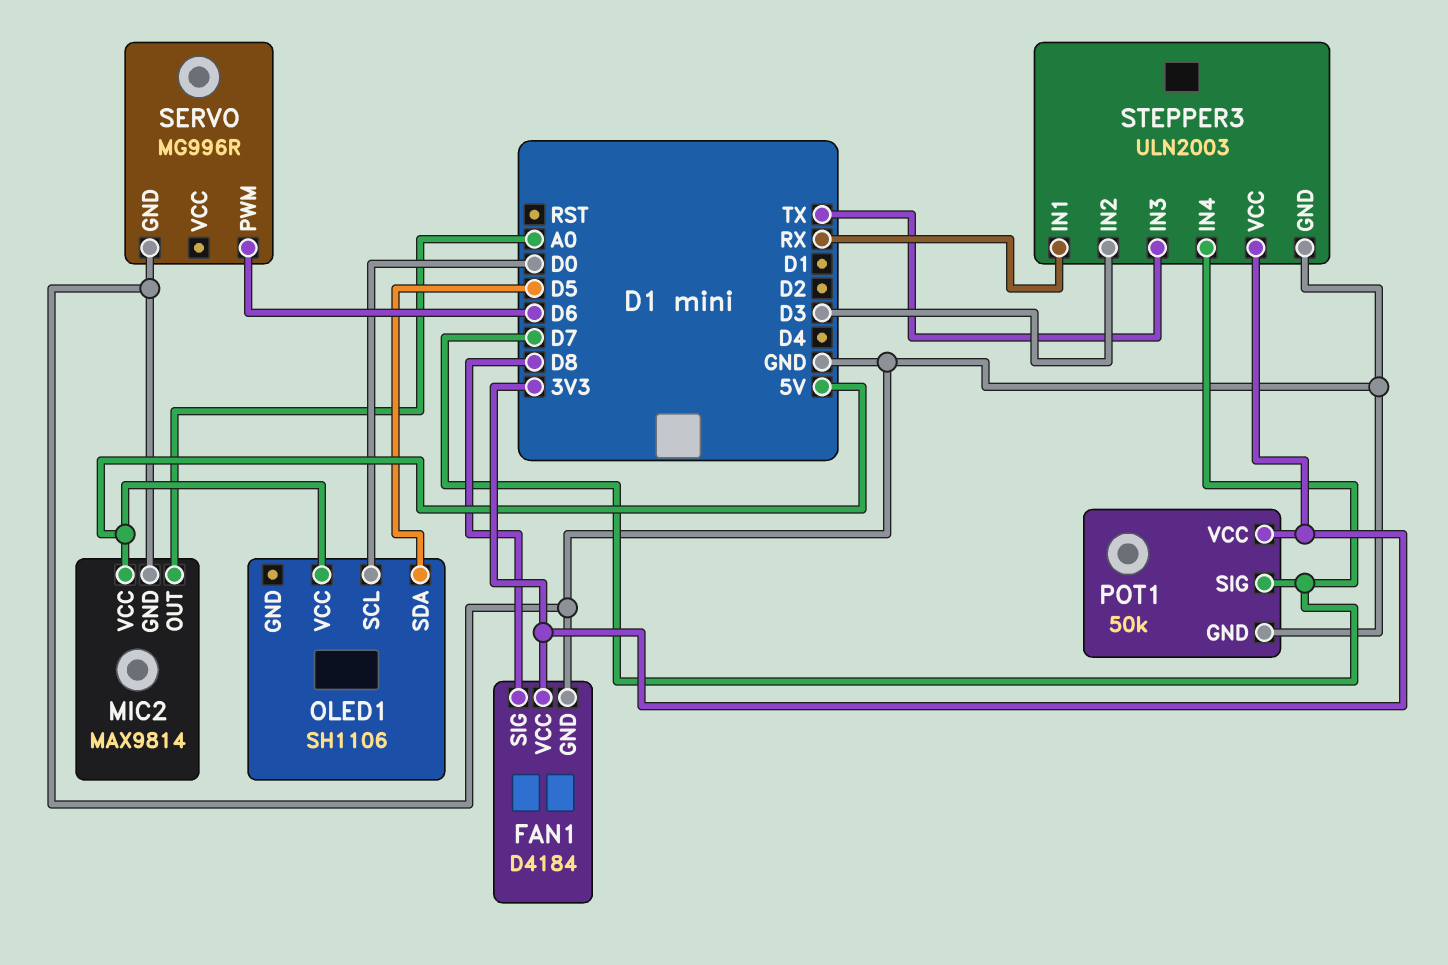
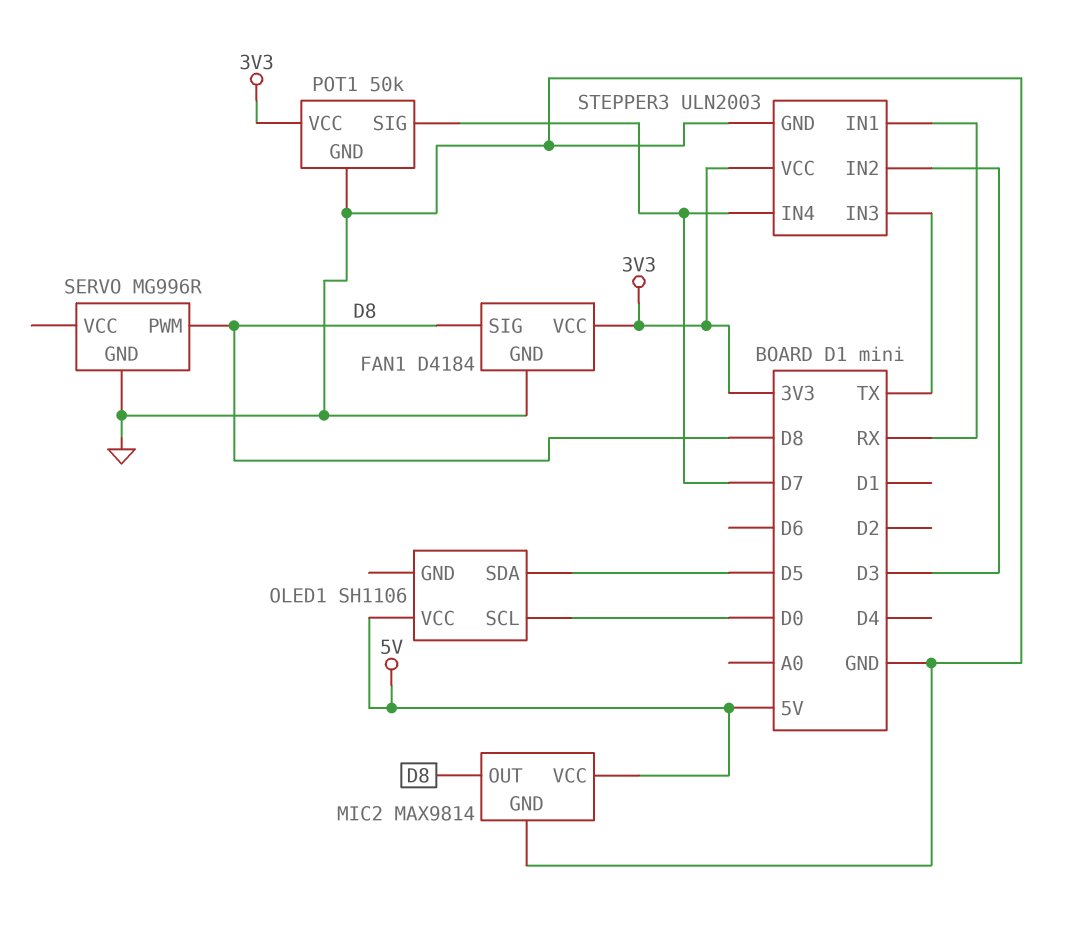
MIC2 pin OUT: A0 -> D8
SERVO pin PWM: D6 -> D8

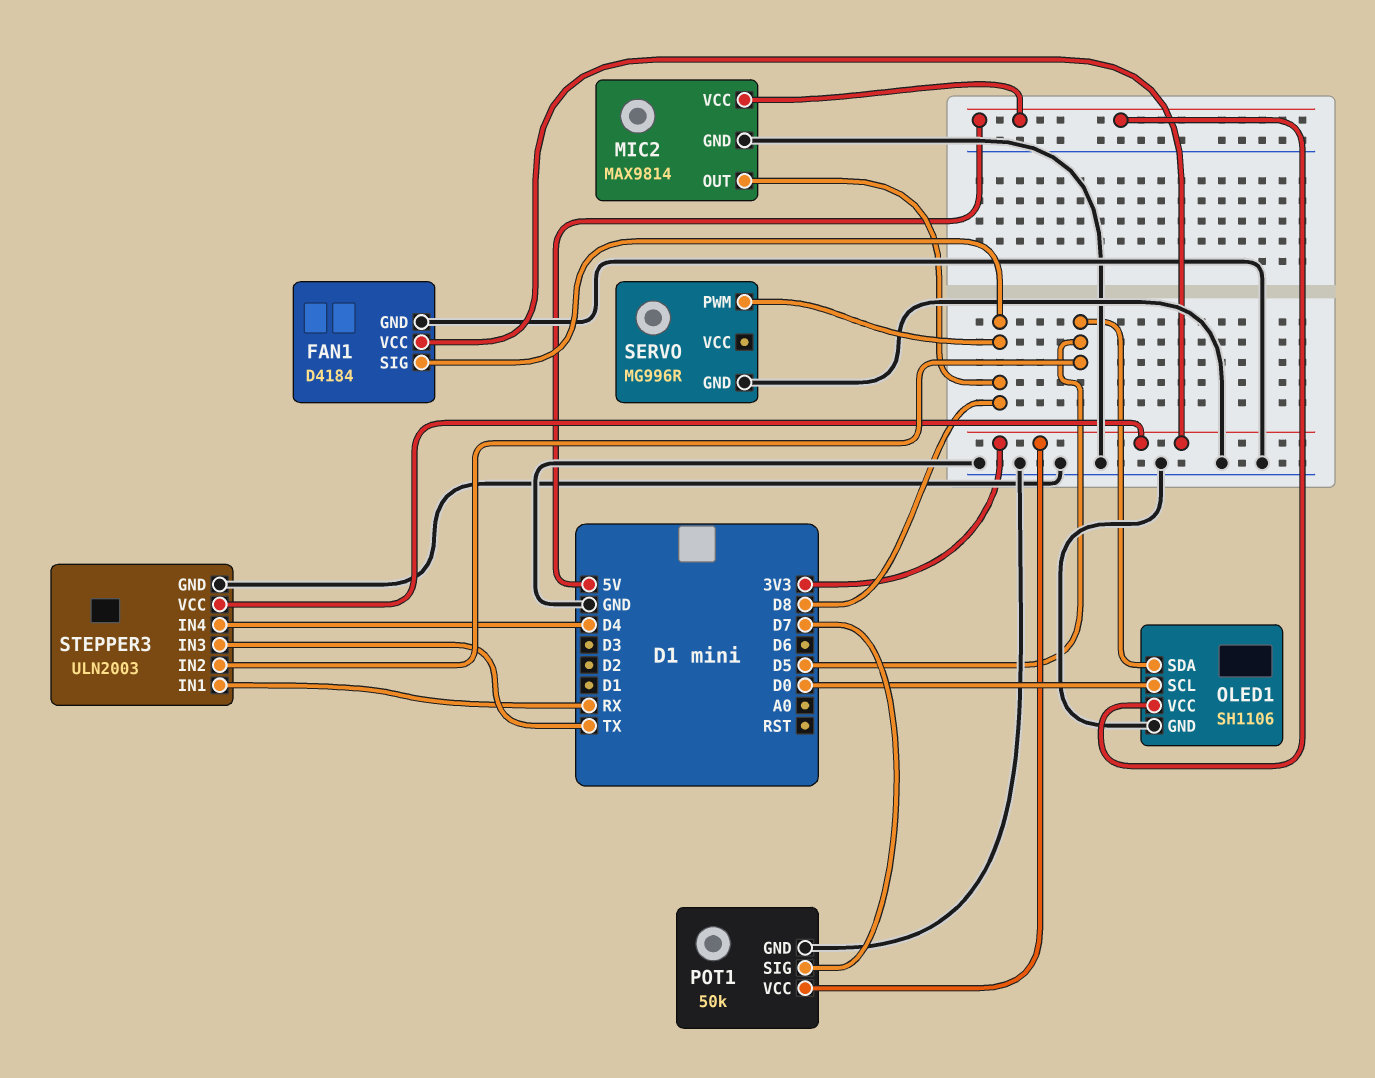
OLED1 pin GND: none -> GND
STEPPER3 pin IN2: D3 -> D5
STEPPER3 pin IN4: D7 -> D4

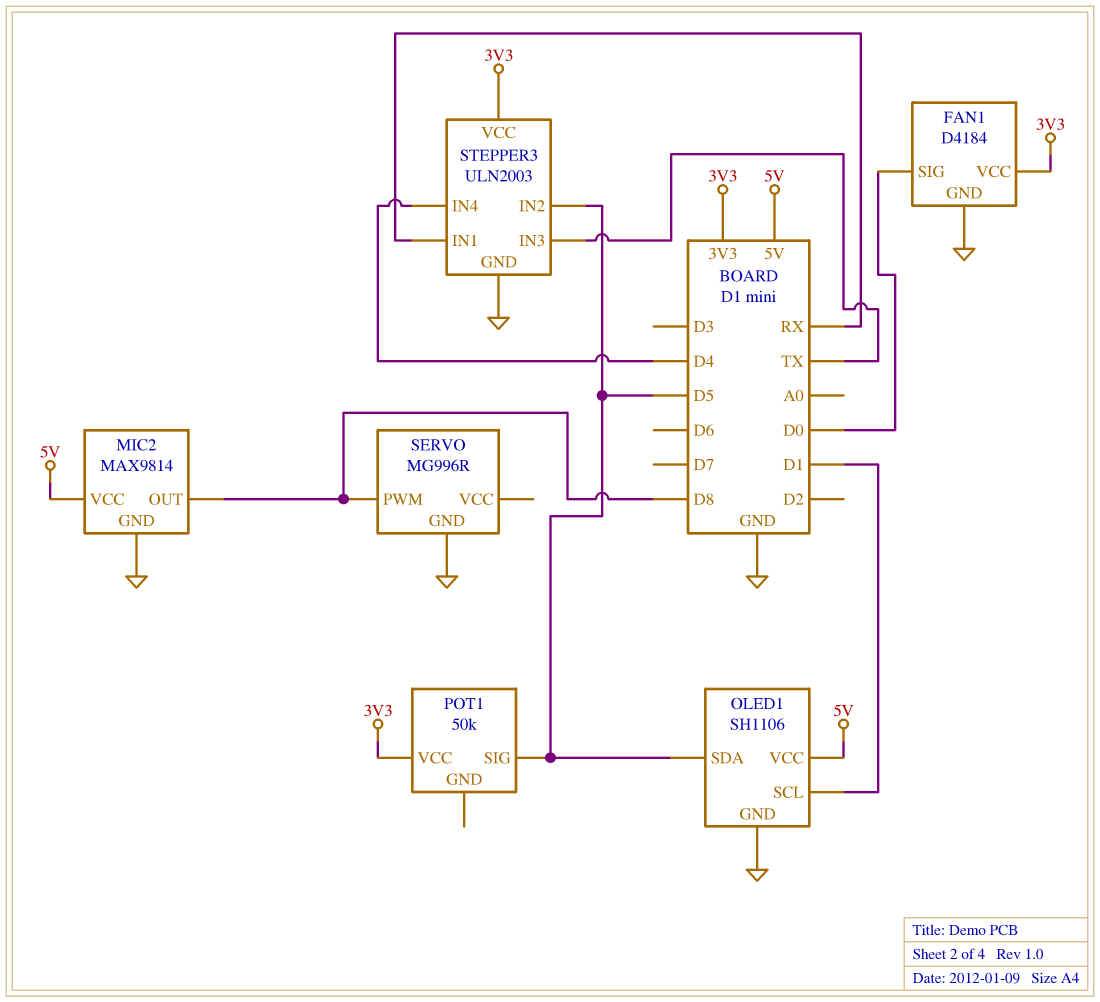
FAN1 pin SIG: D8 -> D0
OLED1 pin SCL: D0 -> D1
POT1 pin GND: GND -> none
POT1 pin SIG: D7 -> D5

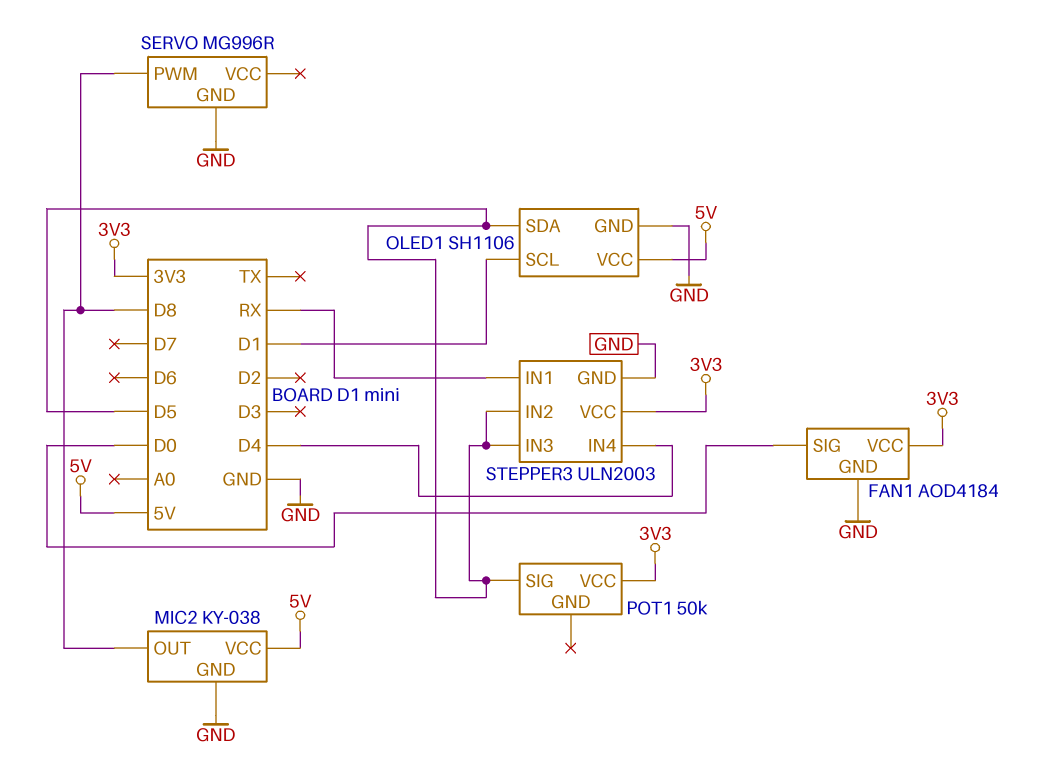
FAN1: D4184 -> AOD4184
MIC2: MAX9814 -> KY-038
STEPPER3 pin IN3: TX -> D5

